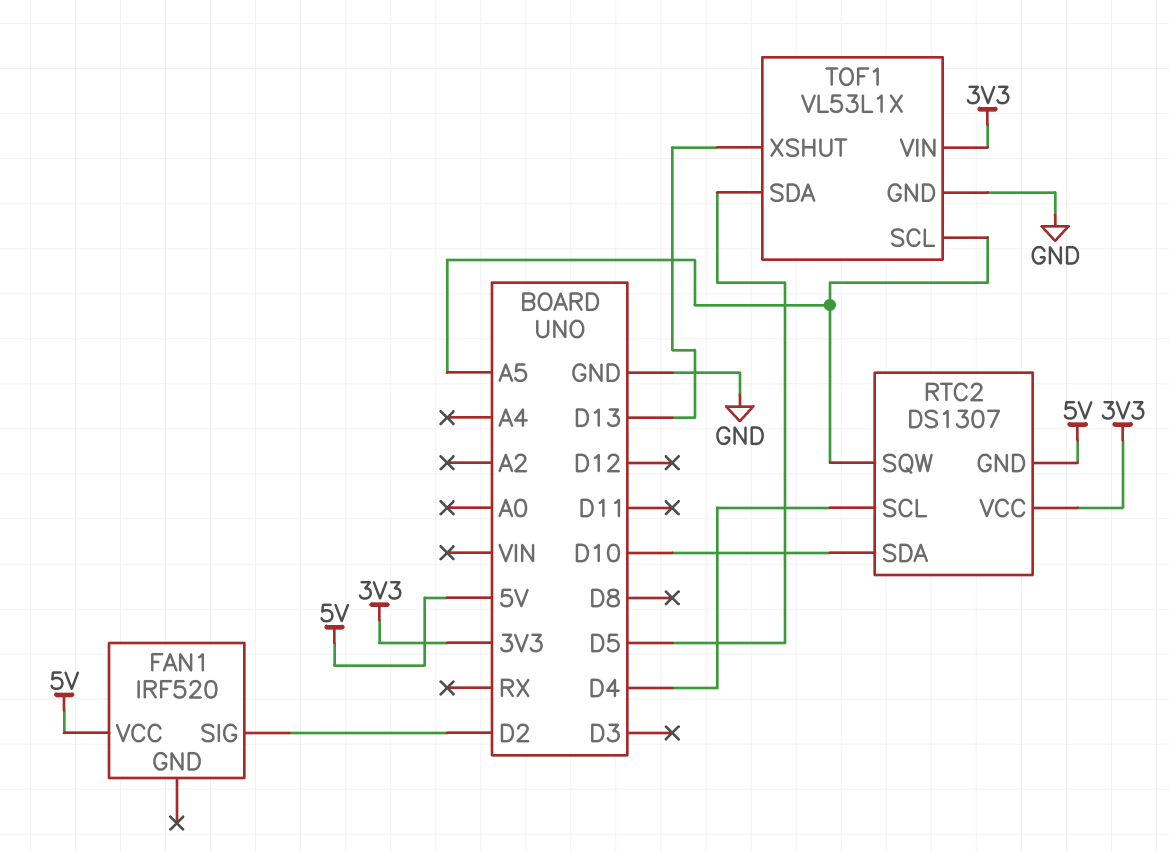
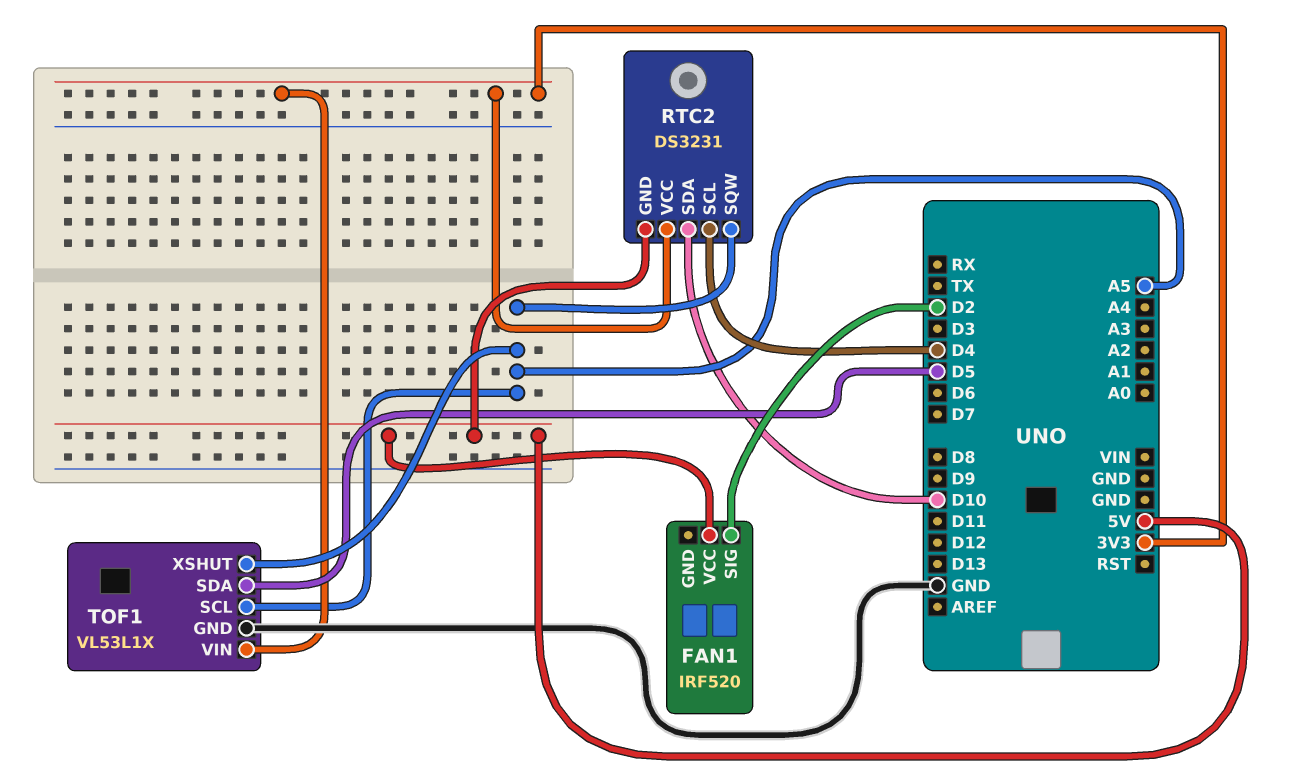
RTC2: DS1307 -> DS3231
TOF1 pin XSHUT: D13 -> A5

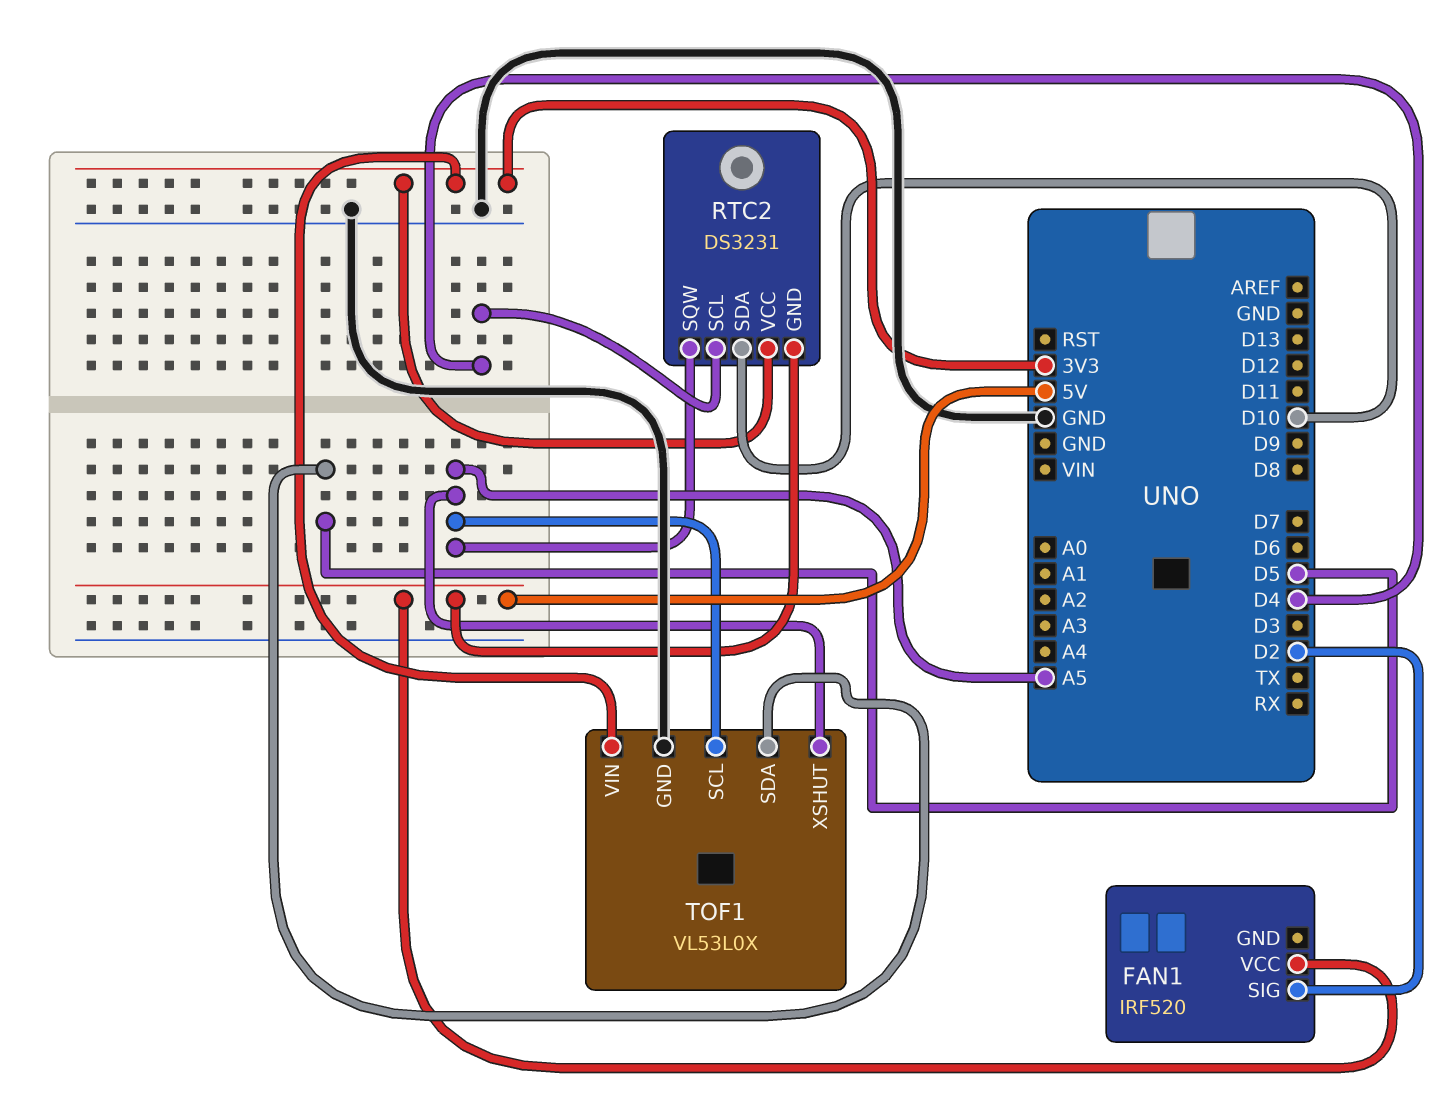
TOF1: VL53L1X -> VL53L0X

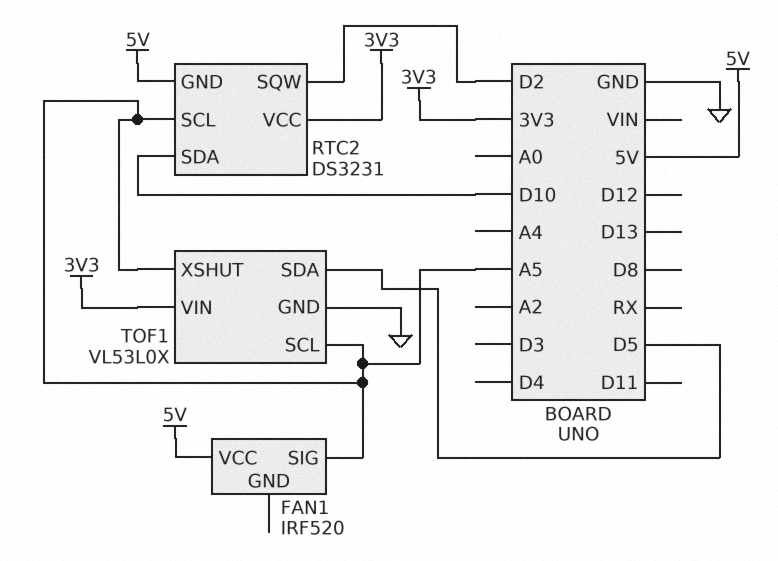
FAN1 pin SIG: D2 -> A5
RTC2 pin SCL: D4 -> A5
RTC2 pin SQW: A5 -> D2

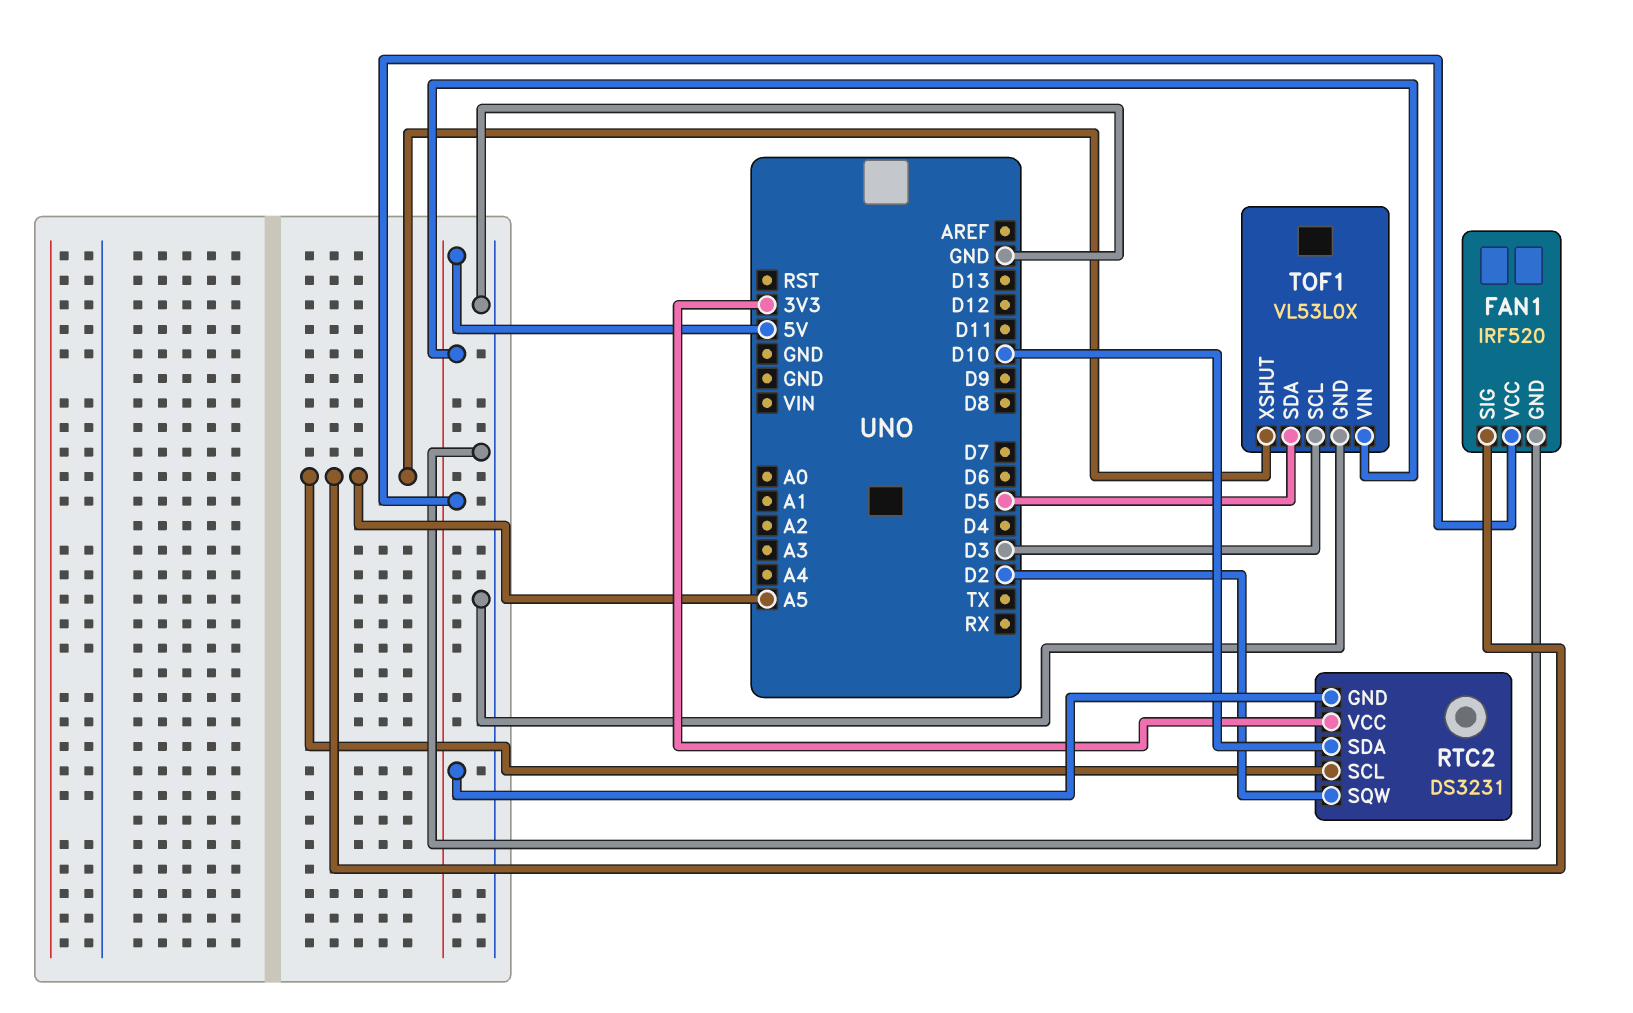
FAN1 pin GND: none -> GND
TOF1 pin SCL: A5 -> D3
TOF1 pin VIN: 3V3 -> 5V

